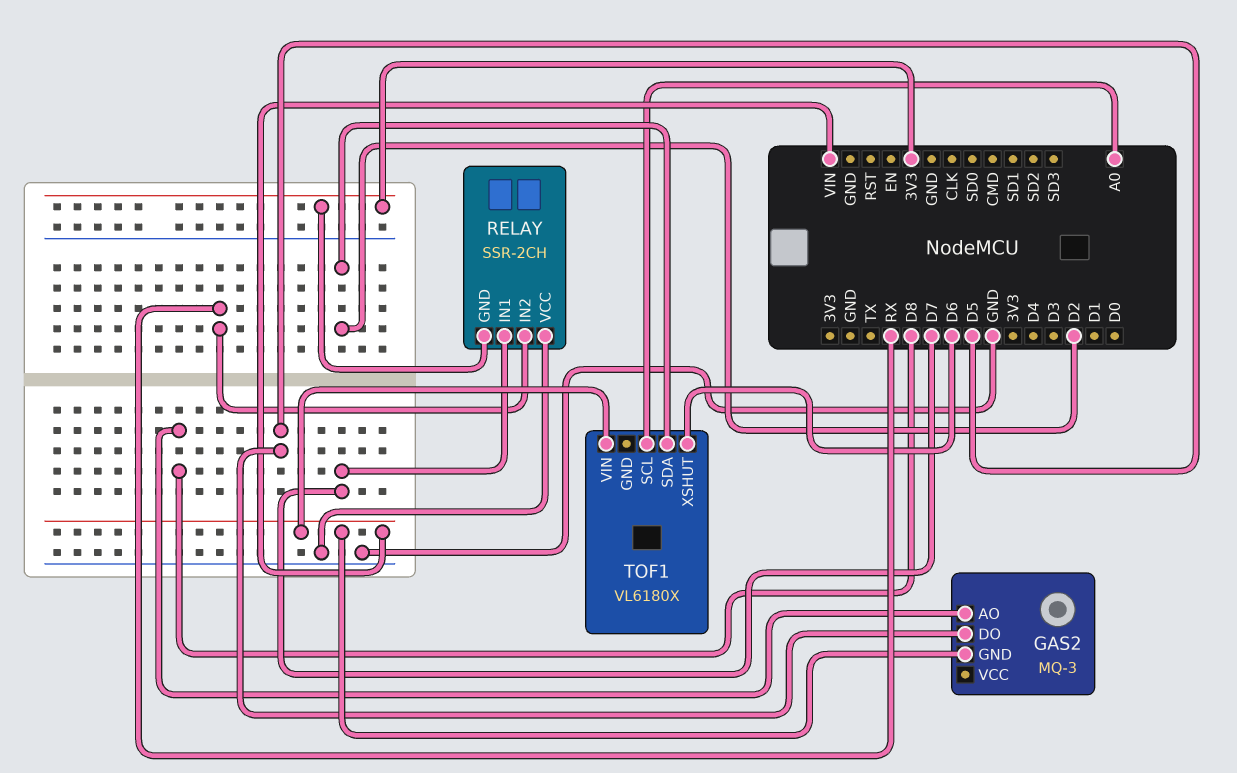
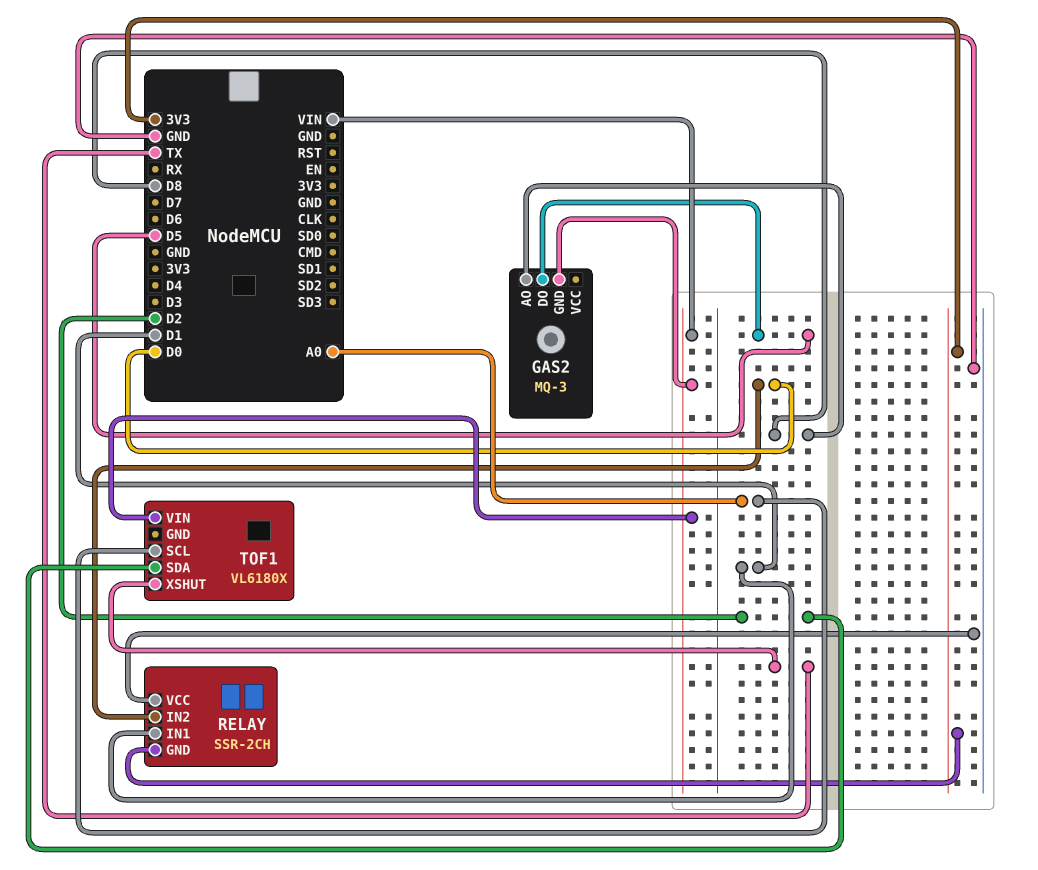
RELAY pin IN1: D7 -> D1
RELAY pin IN2: RX -> D0
TOF1 pin XSHUT: D6 -> TX

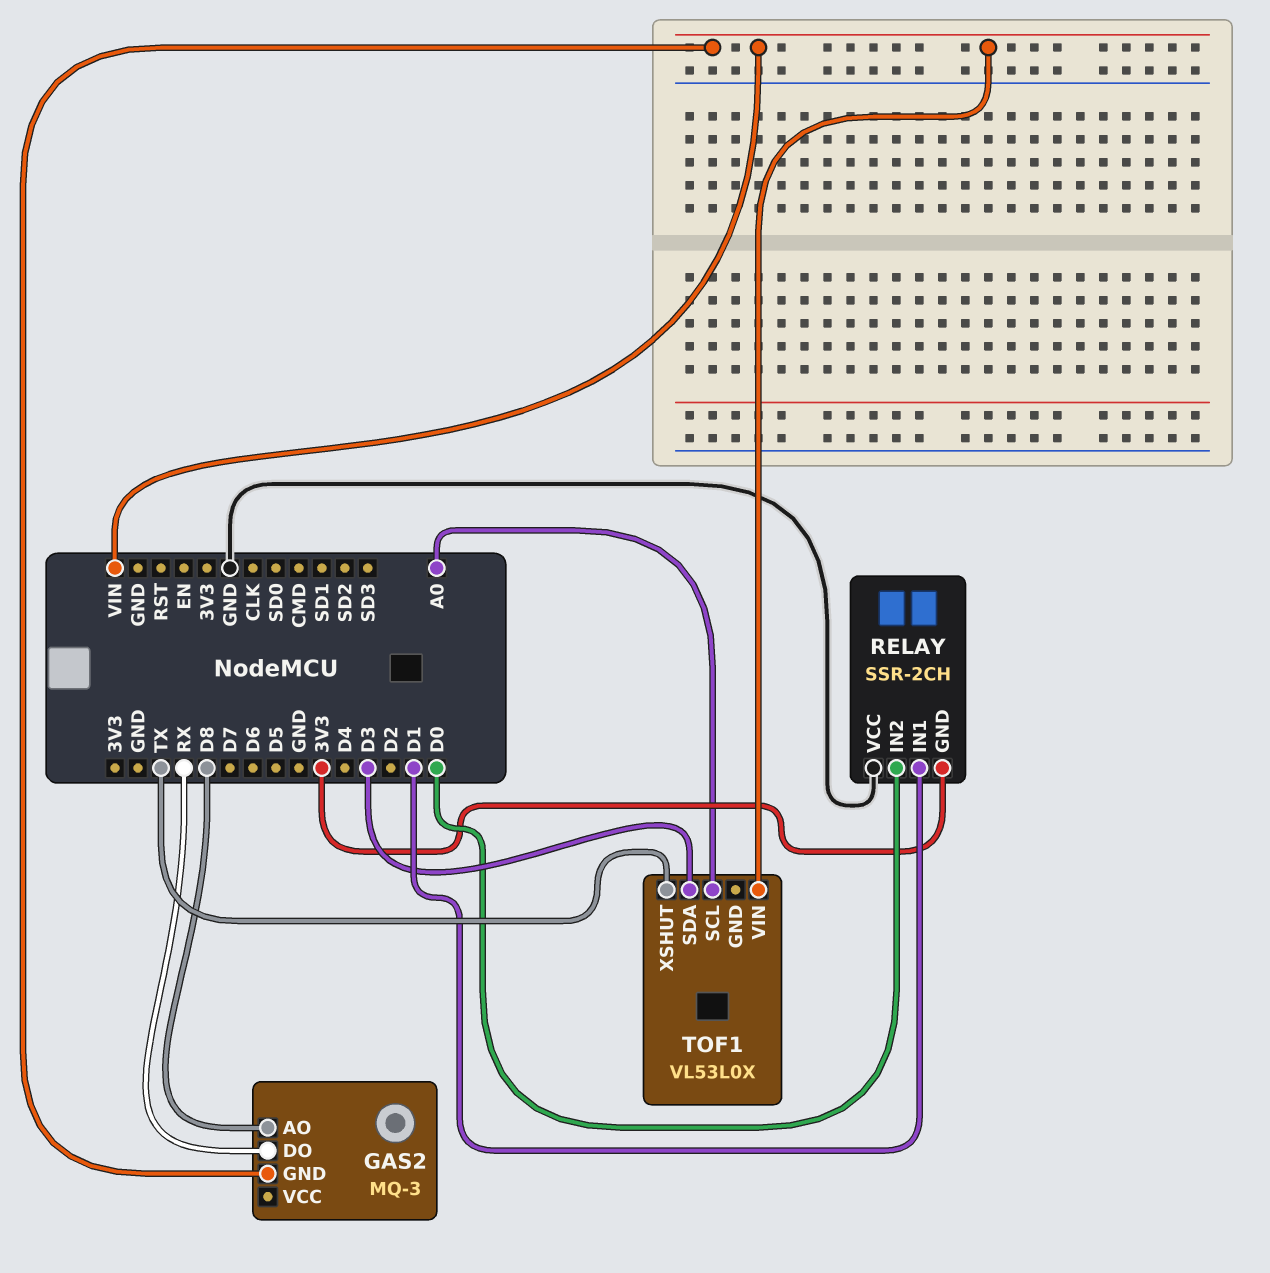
GAS2 pin DO: D5 -> RX
TOF1: VL6180X -> VL53L0X
TOF1 pin SDA: D2 -> D3

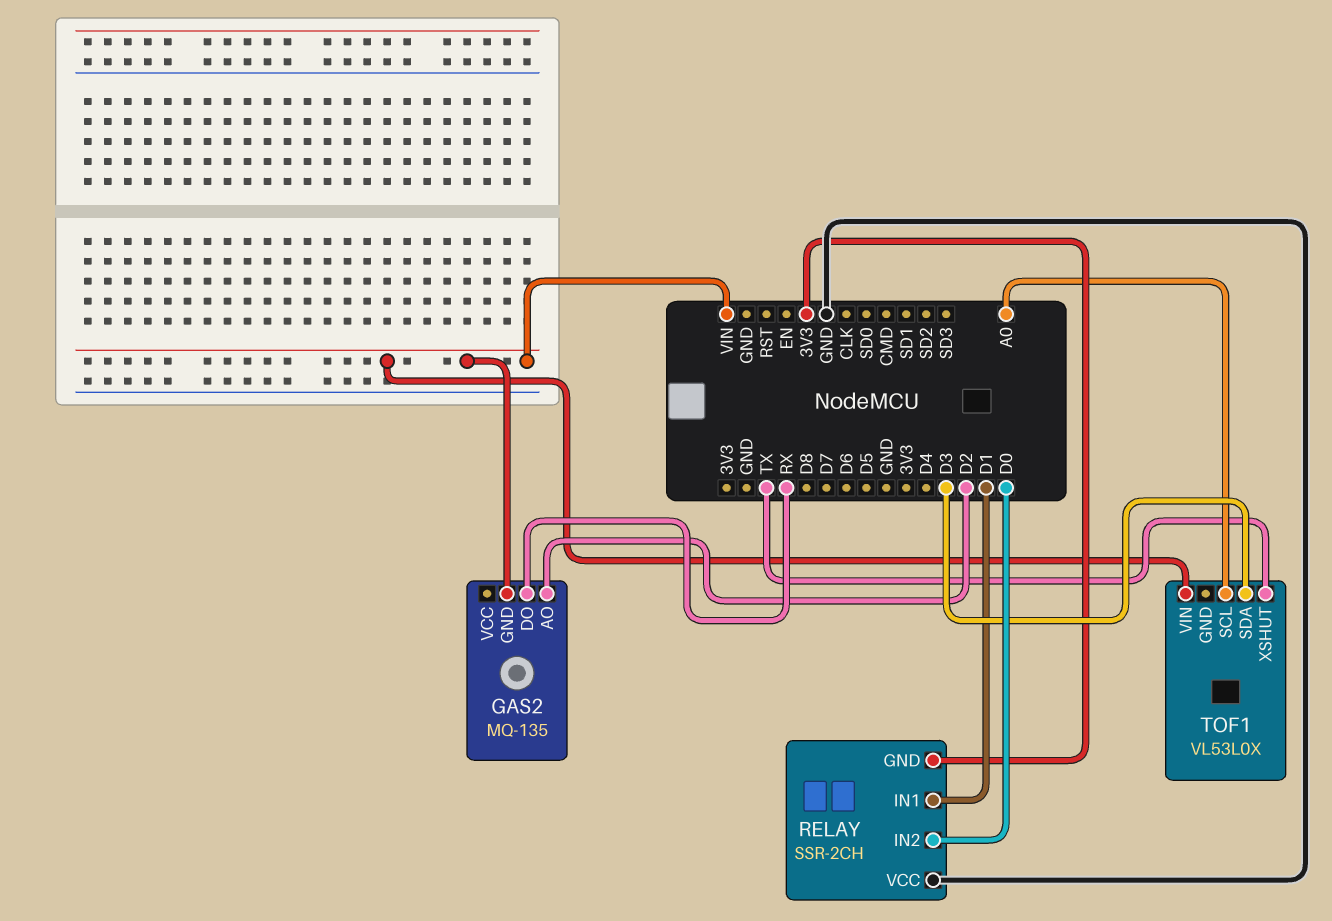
GAS2: MQ-3 -> MQ-135
GAS2 pin AO: D8 -> D2

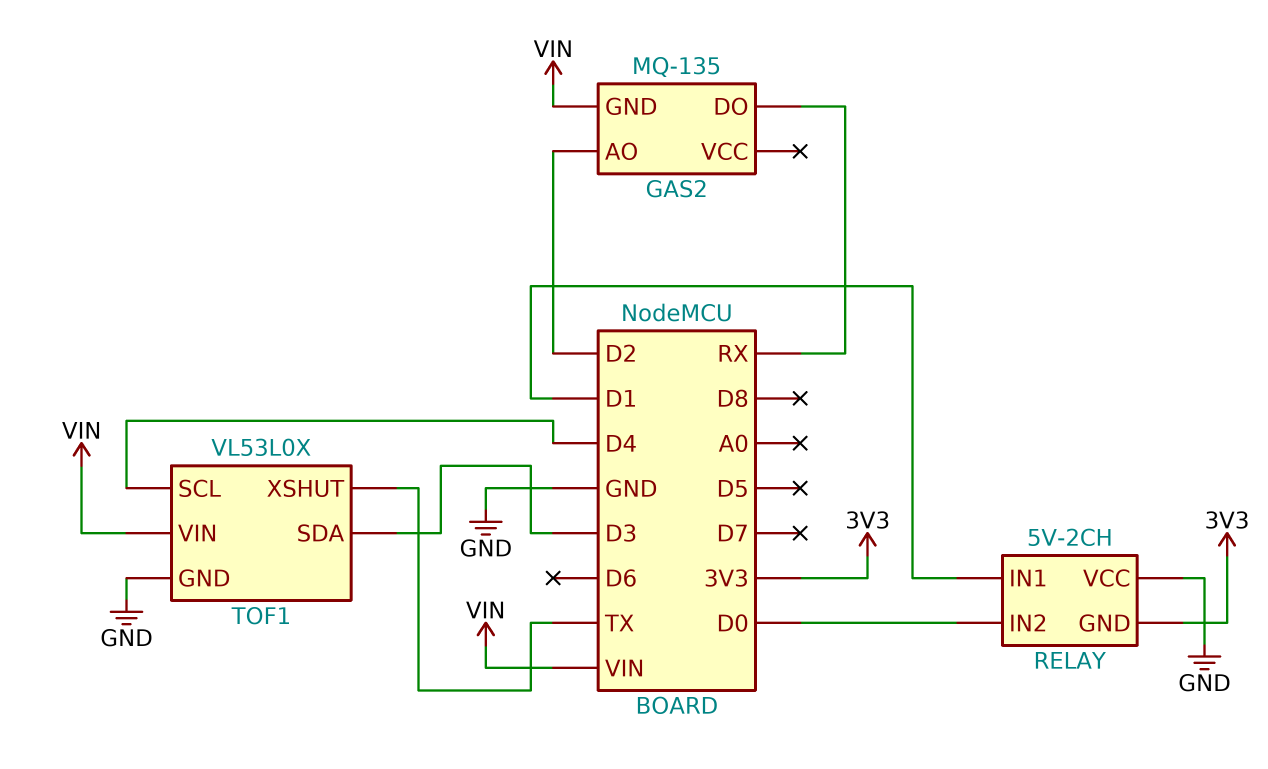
RELAY: SSR-2CH -> 5V-2CH
TOF1 pin GND: none -> GND
TOF1 pin SCL: A0 -> D4

